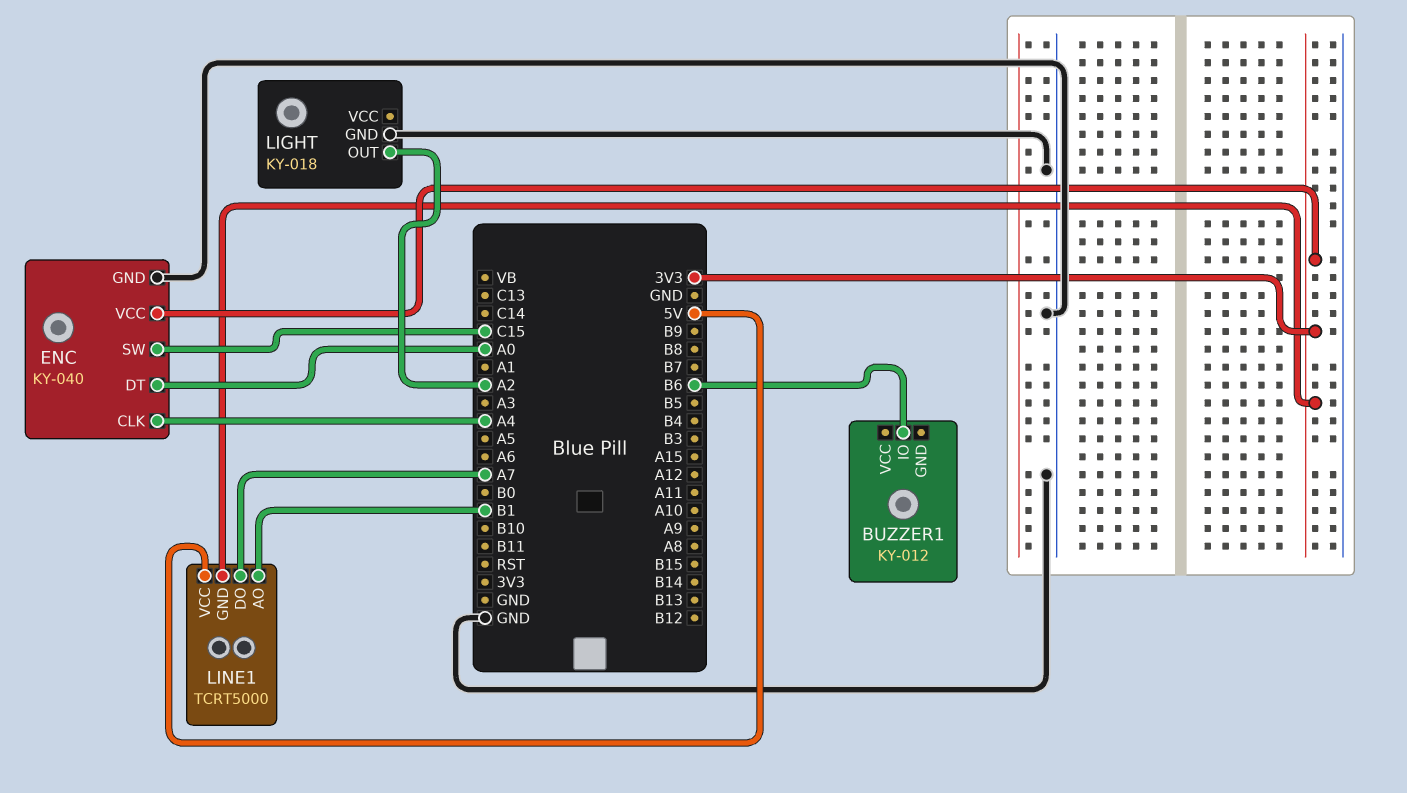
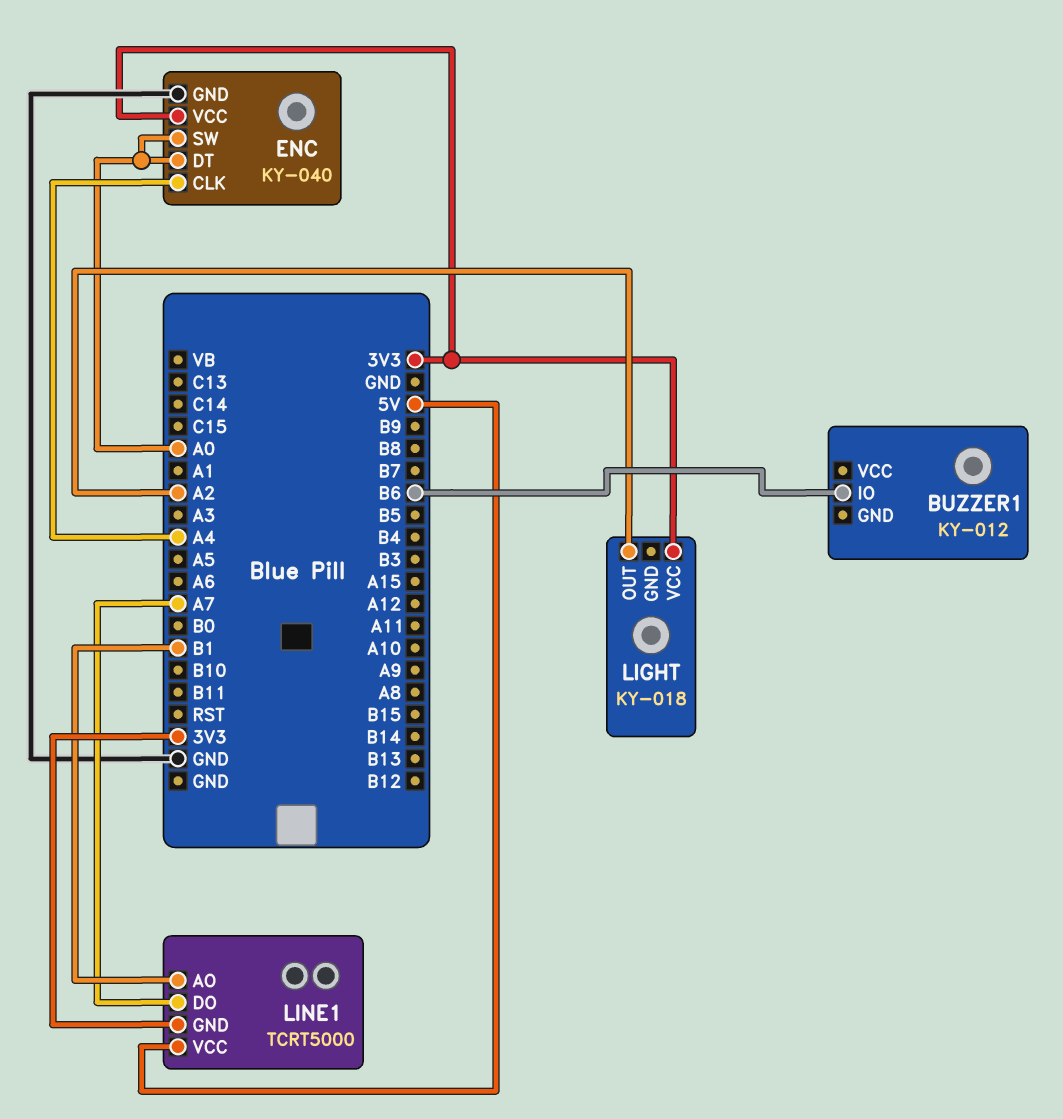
ENC pin SW: C15 -> A0
LIGHT pin GND: GND -> none
LIGHT pin VCC: none -> 3V3

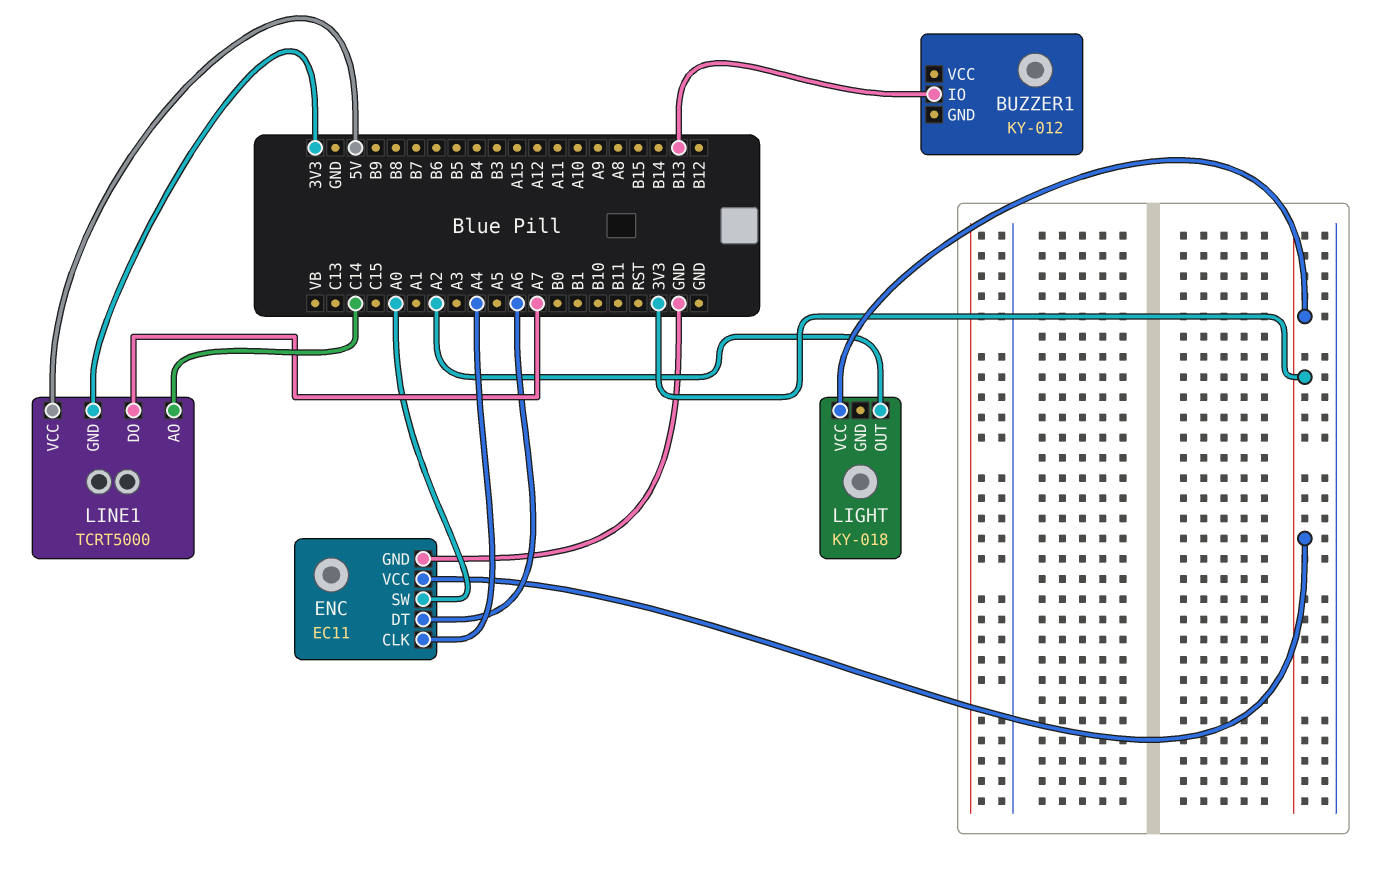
BUZZER1 pin IO: B6 -> B13
ENC: KY-040 -> EC11
ENC pin DT: A0 -> A6
LINE1 pin AO: B1 -> C14

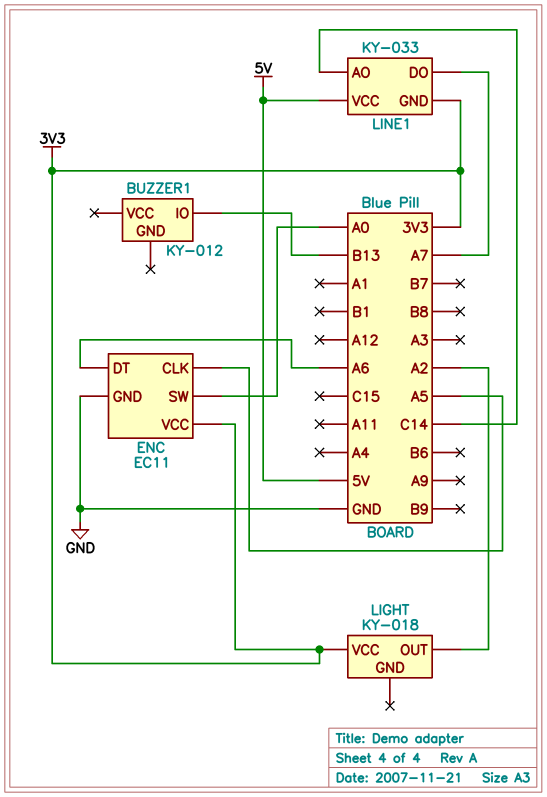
ENC pin CLK: A4 -> A5
LINE1: TCRT5000 -> KY-033

